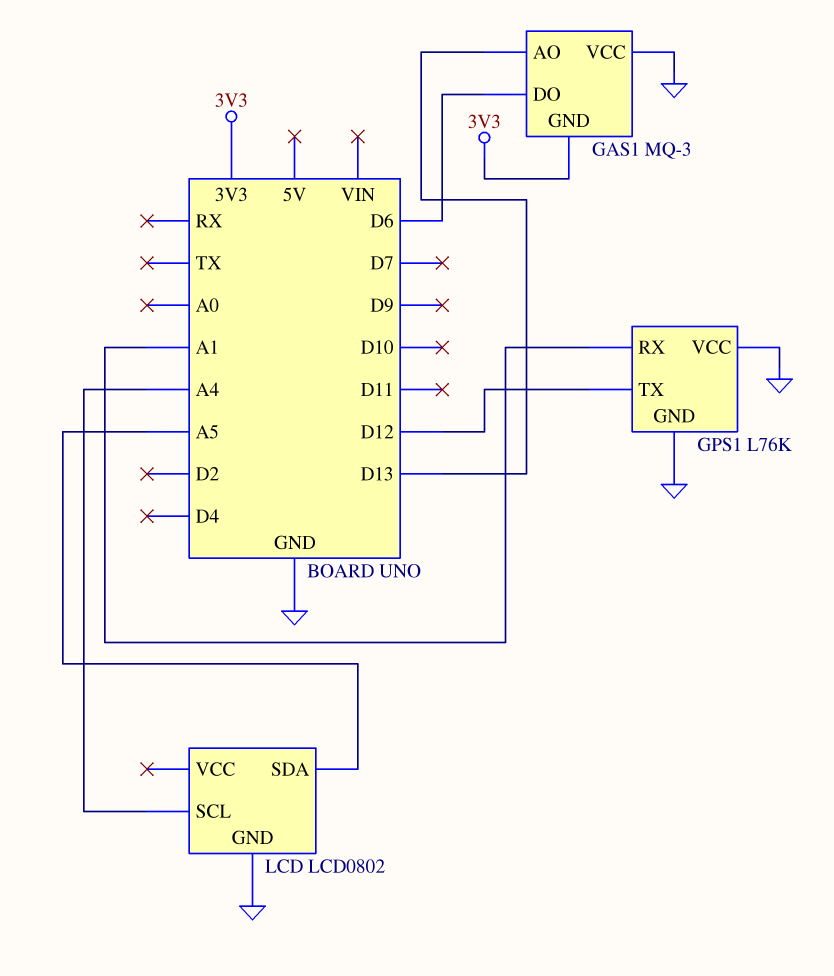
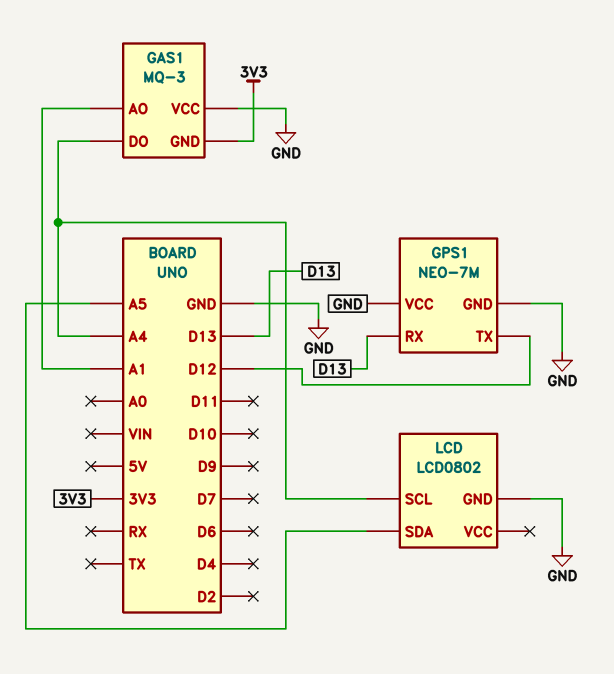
GAS1 pin AO: D13 -> A1
GAS1 pin DO: D6 -> A4
GPS1: L76K -> NEO-7M
GPS1 pin RX: A1 -> D13

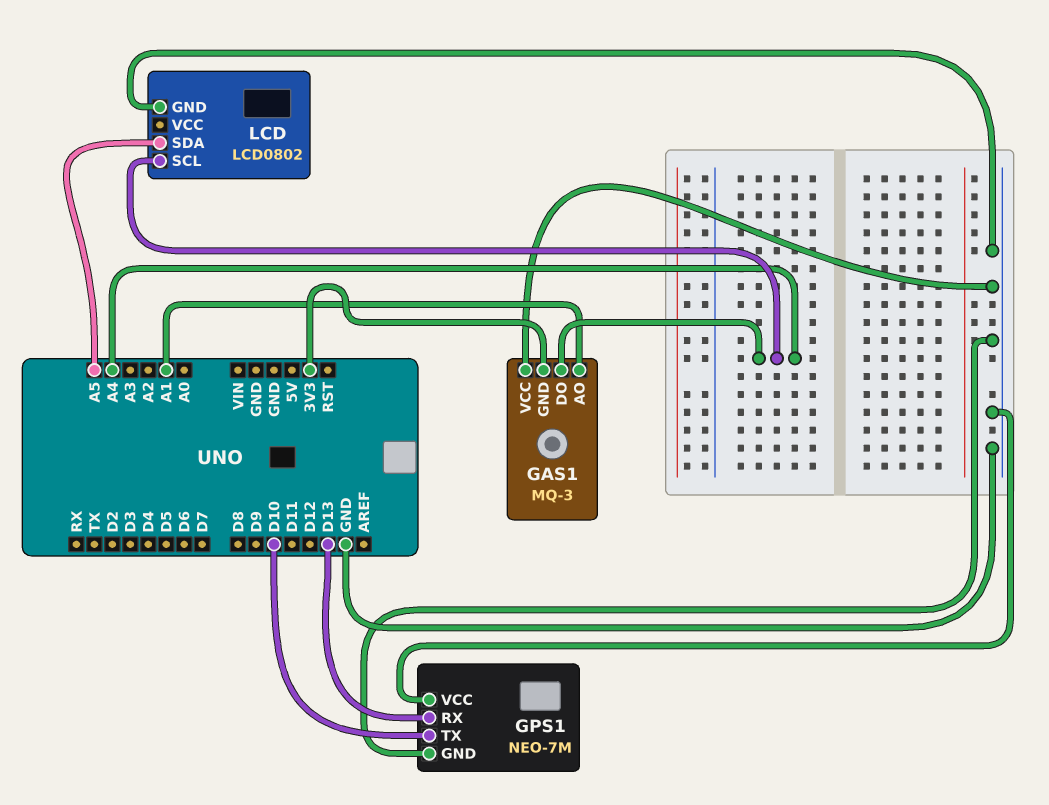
GPS1 pin TX: D12 -> D10

